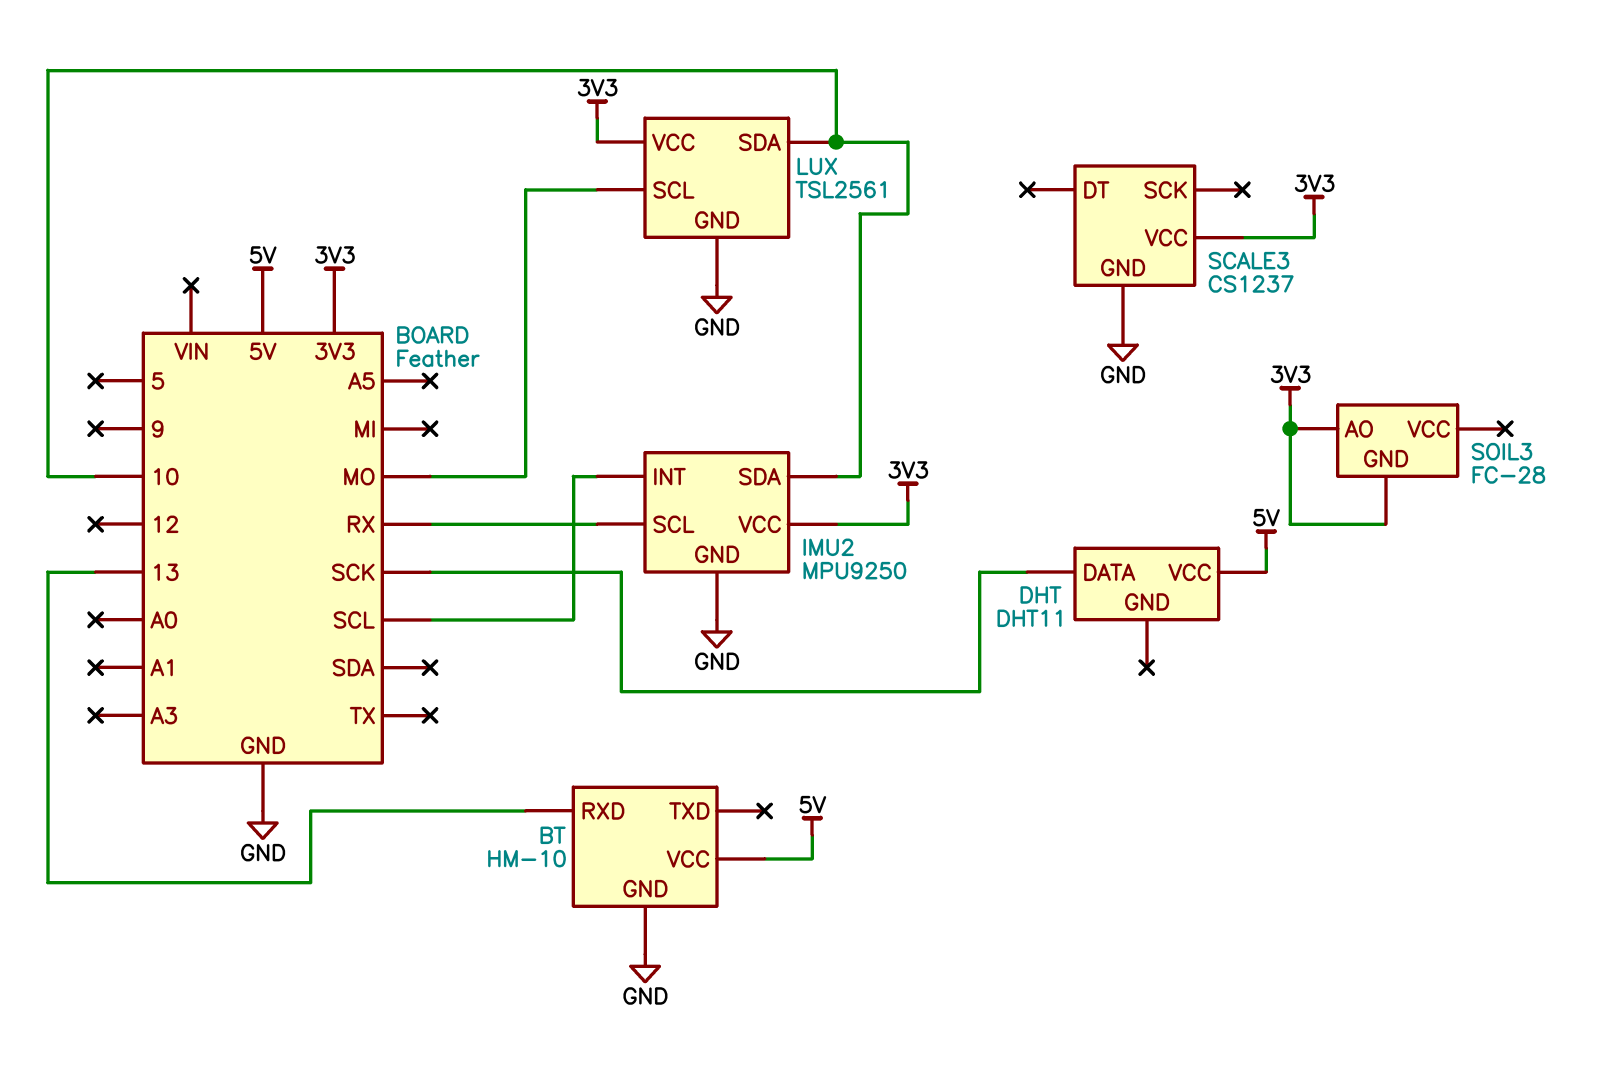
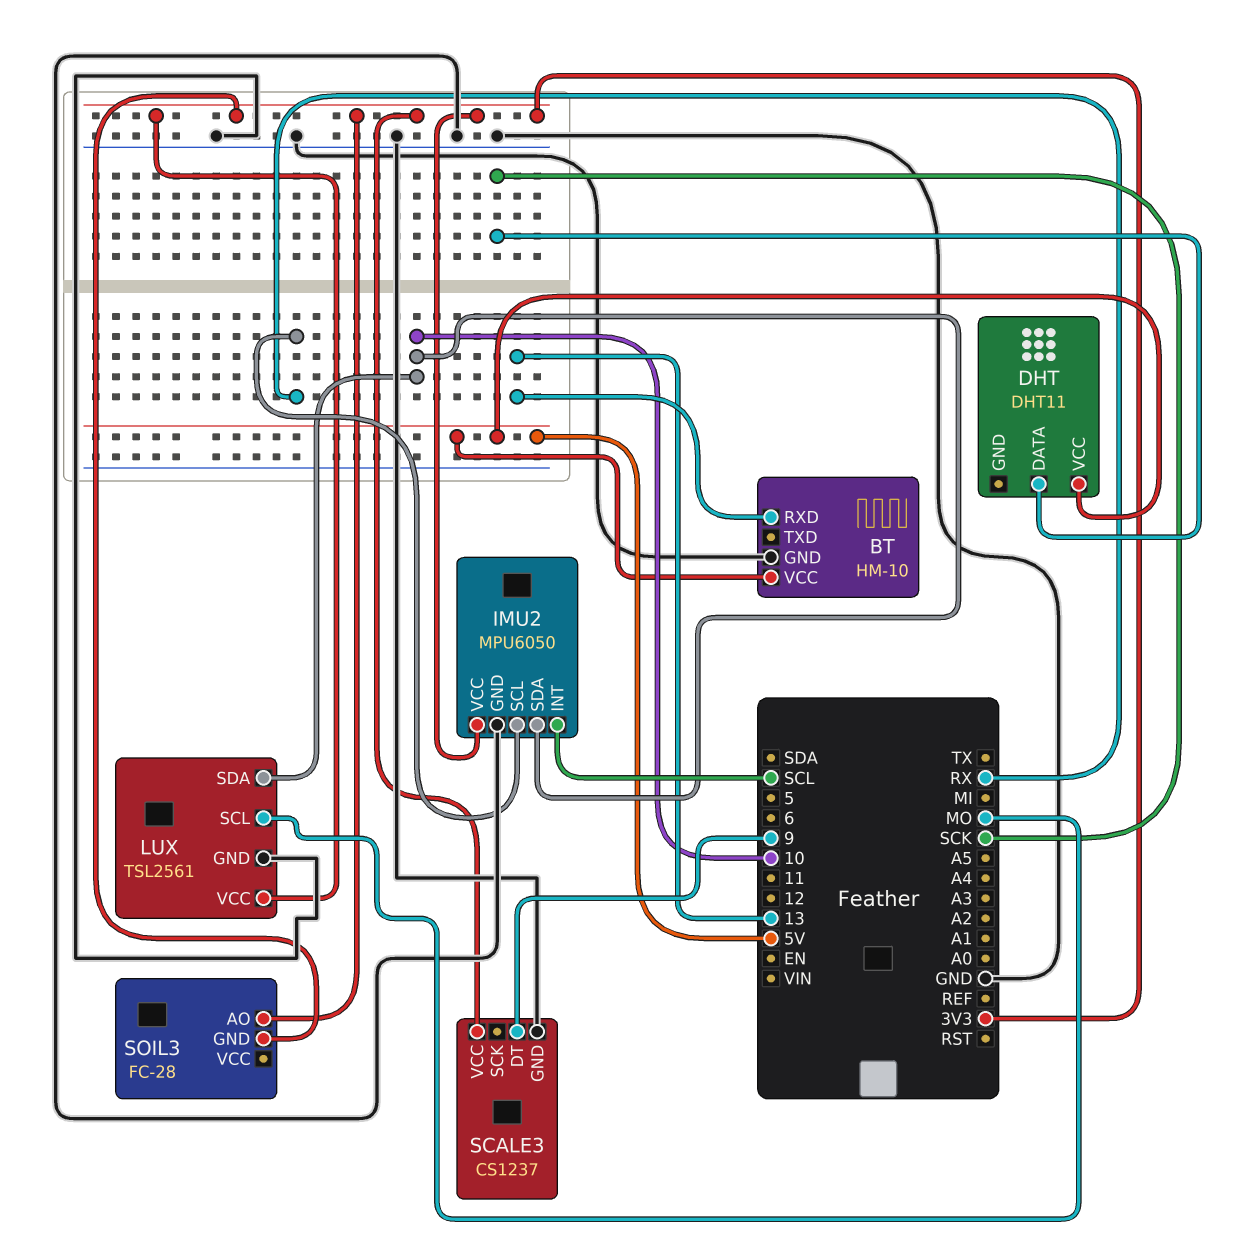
IMU2: MPU9250 -> MPU6050
SCALE3 pin DT: none -> 9

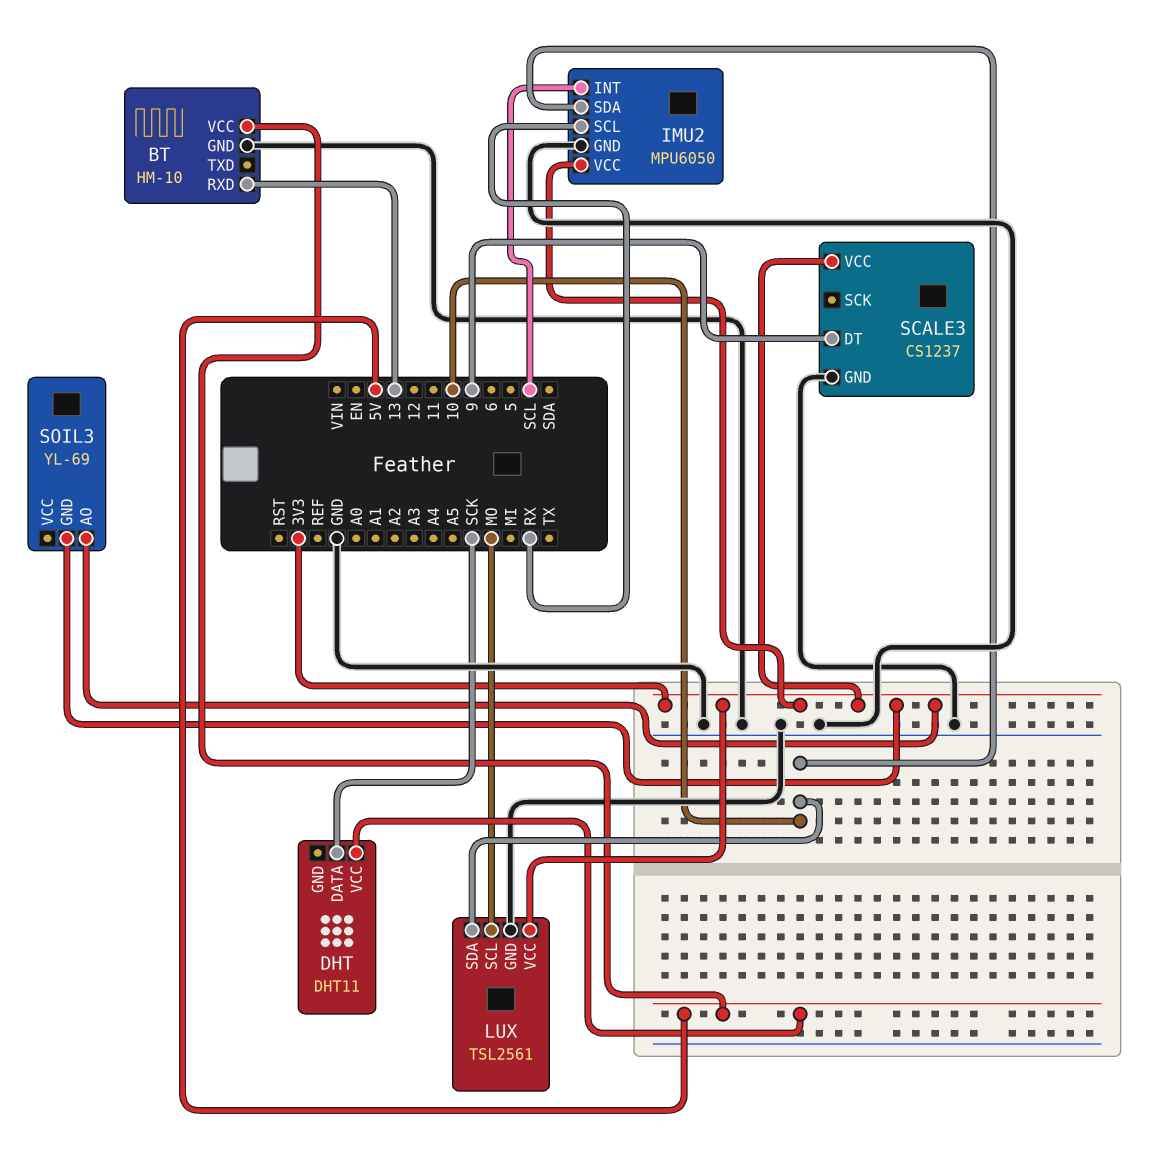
SOIL3: FC-28 -> YL-69

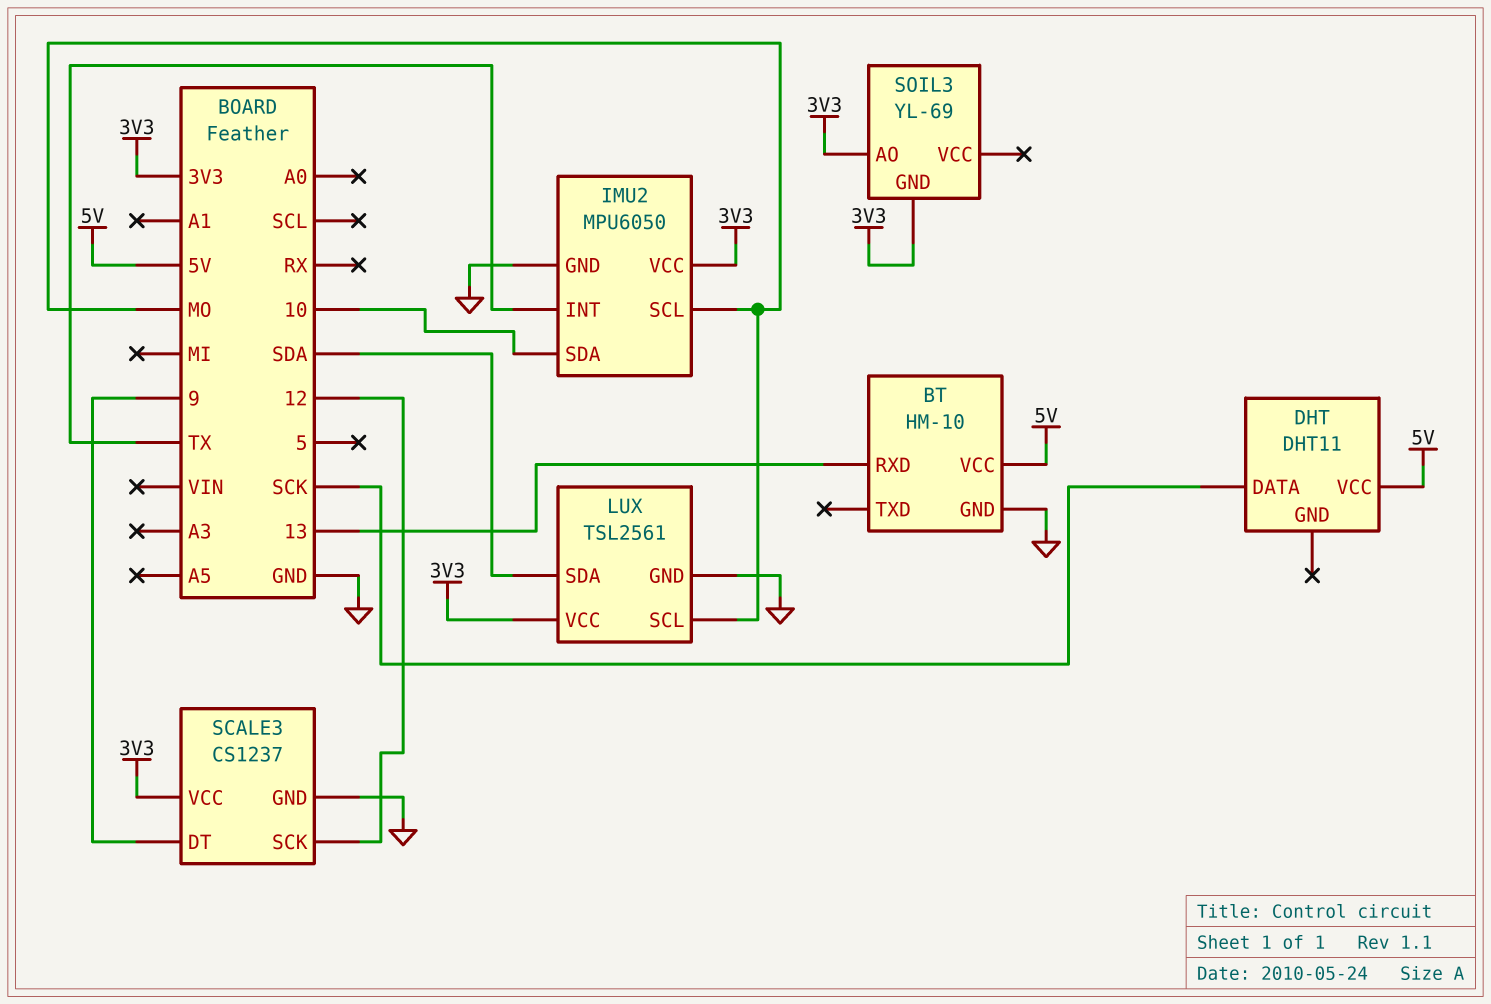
IMU2 pin INT: SCL -> TX
IMU2 pin SCL: RX -> MO
LUX pin SDA: 10 -> SDA
SCALE3 pin SCK: none -> 12

